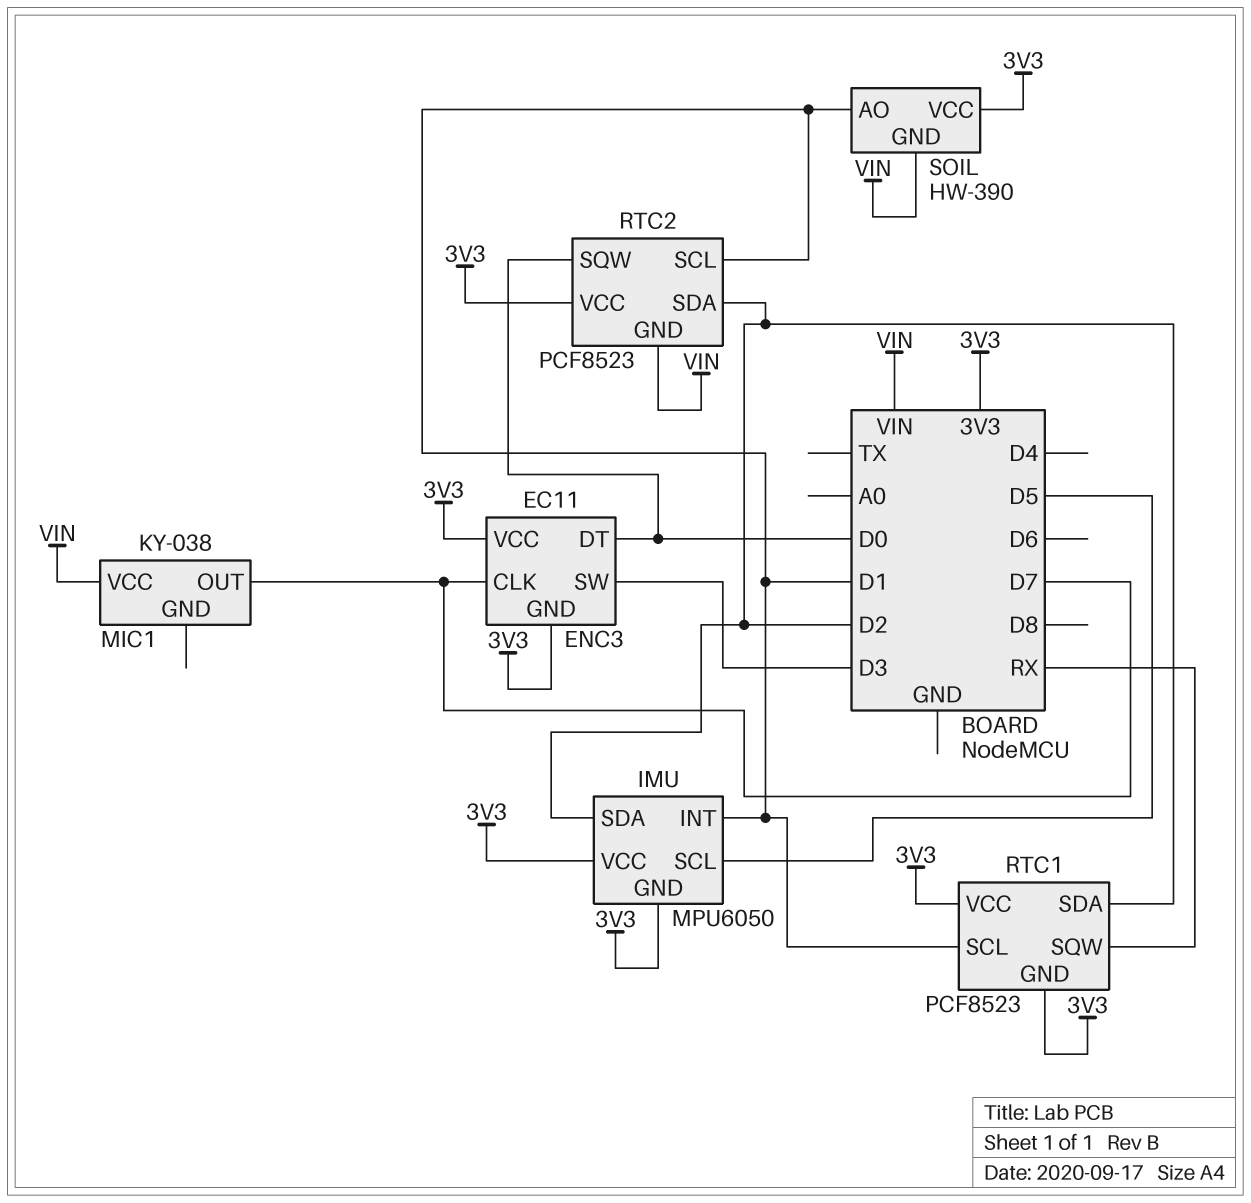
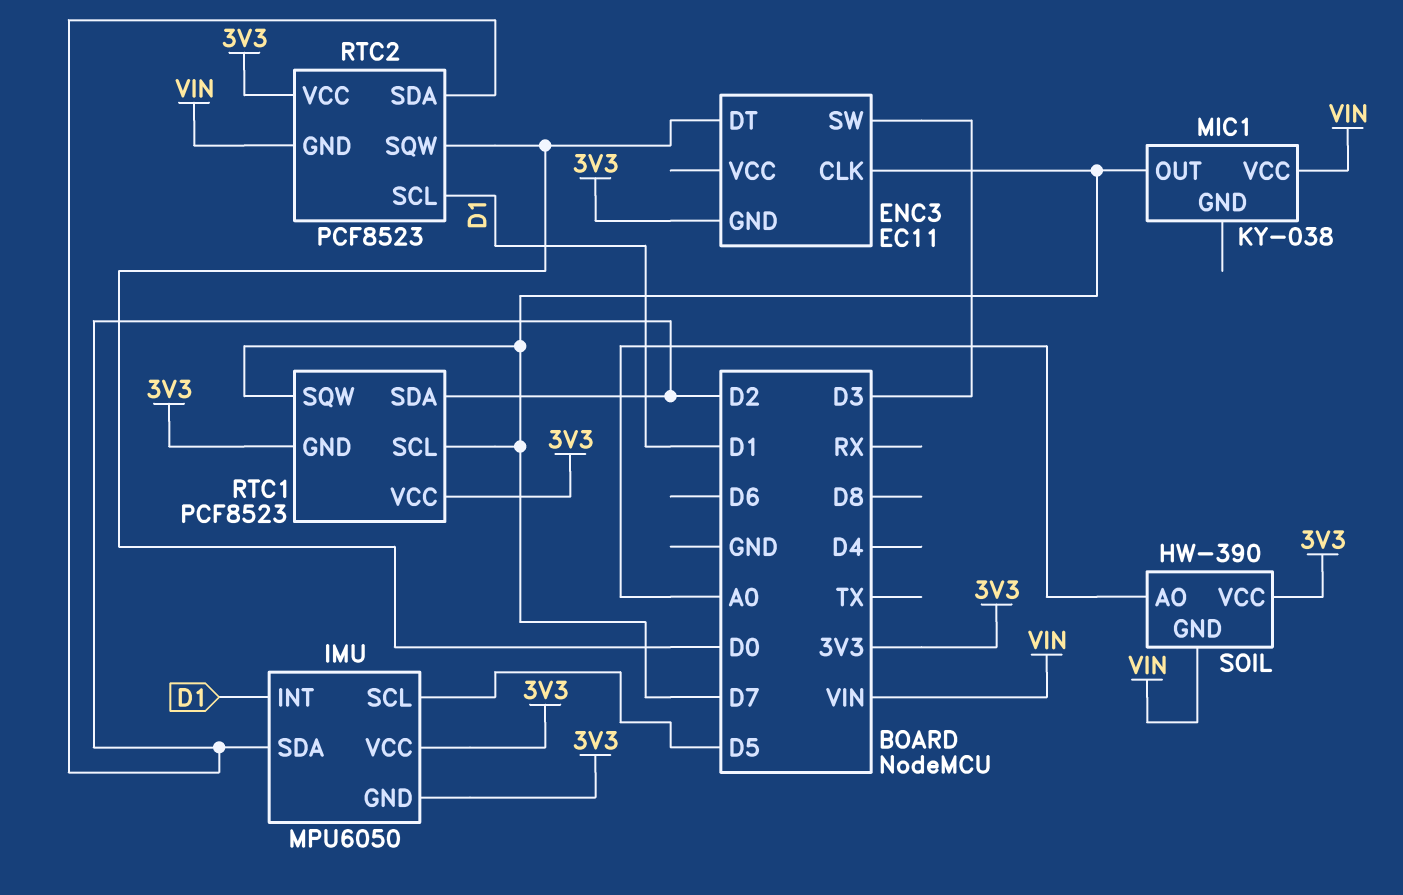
ENC3 pin VCC: 3V3 -> none
RTC1 pin SCL: D1 -> D7
RTC1 pin SQW: RX -> D7
SOIL pin AO: D1 -> A0

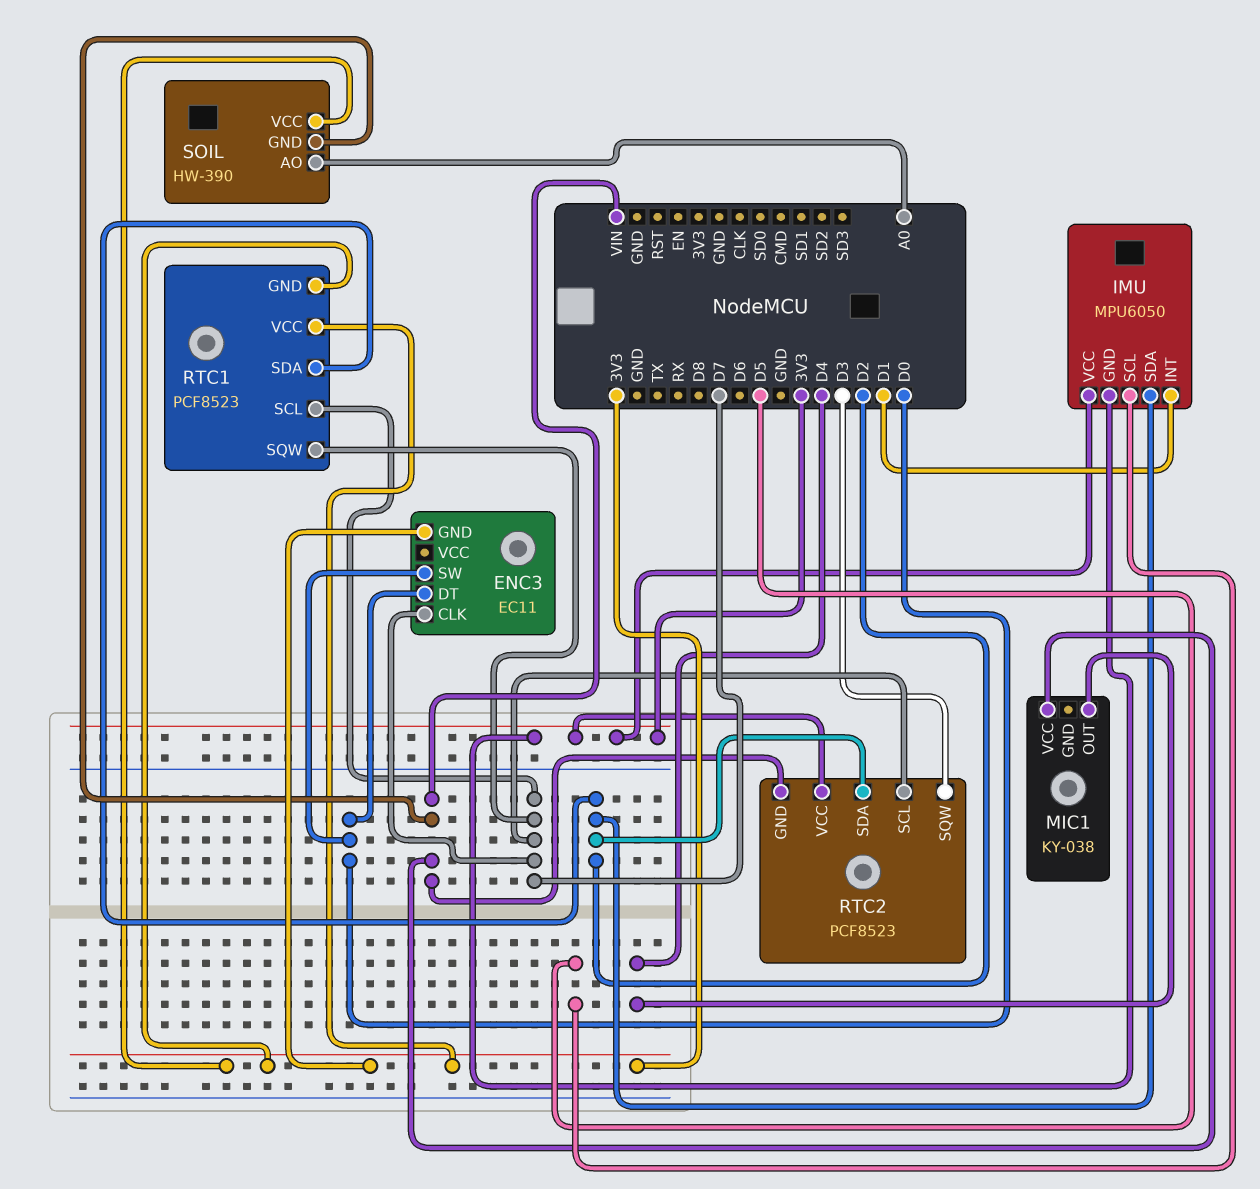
ENC3 pin SW: D3 -> D0
MIC1 pin OUT: D7 -> D4
RTC2 pin SCL: D1 -> D7
RTC2 pin SQW: D0 -> D3

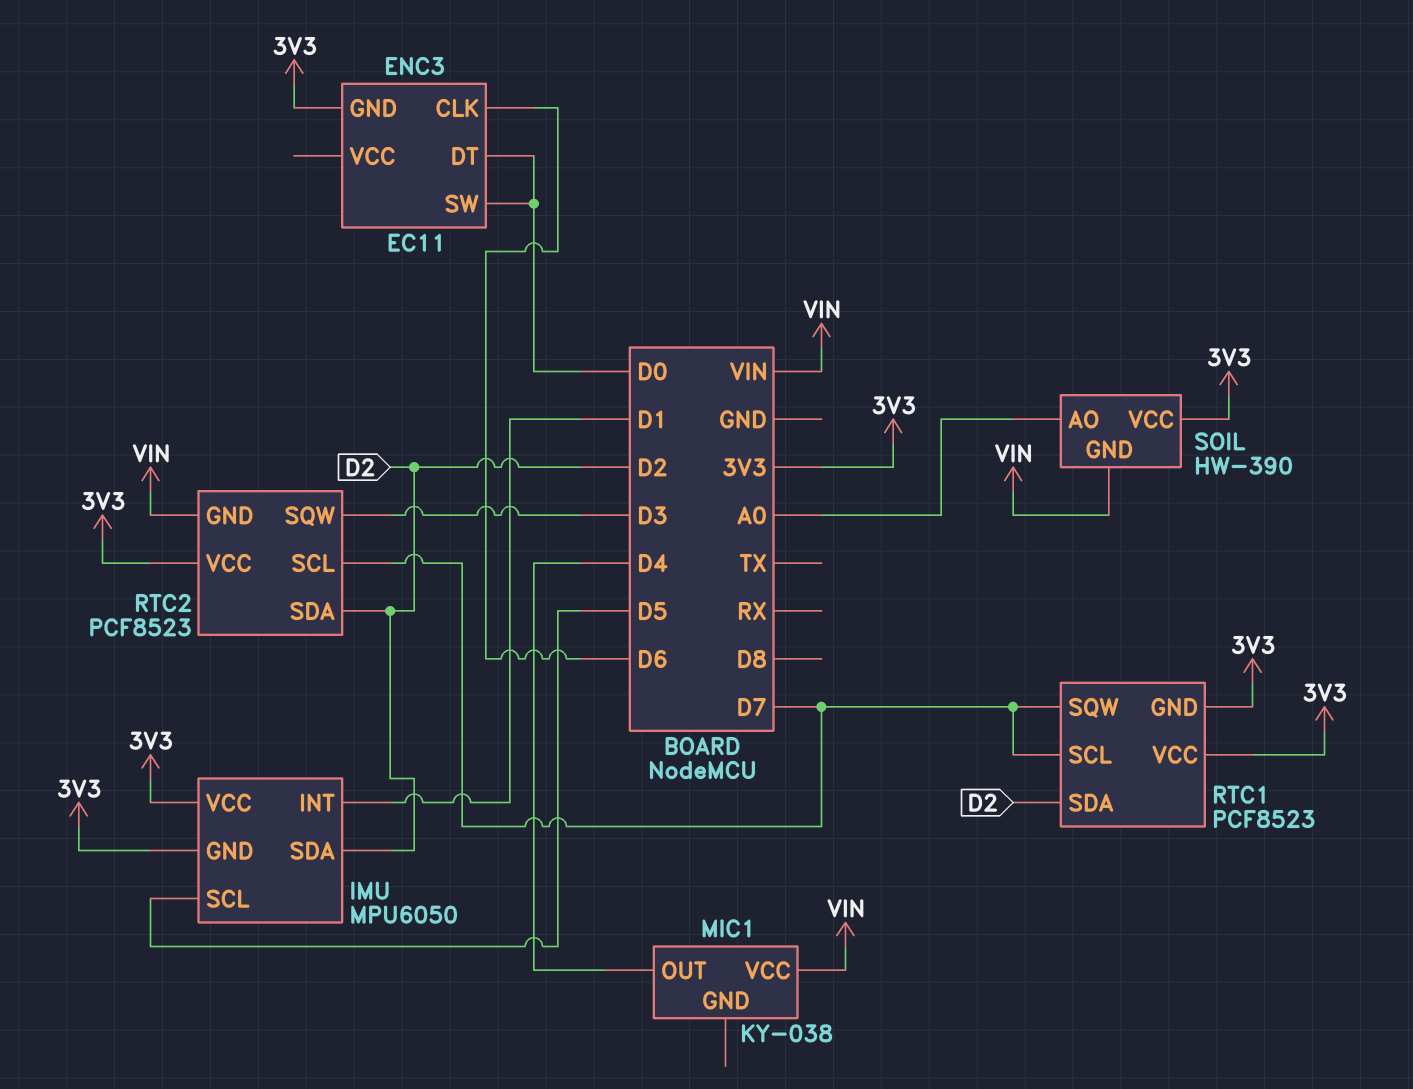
ENC3 pin CLK: D7 -> D6

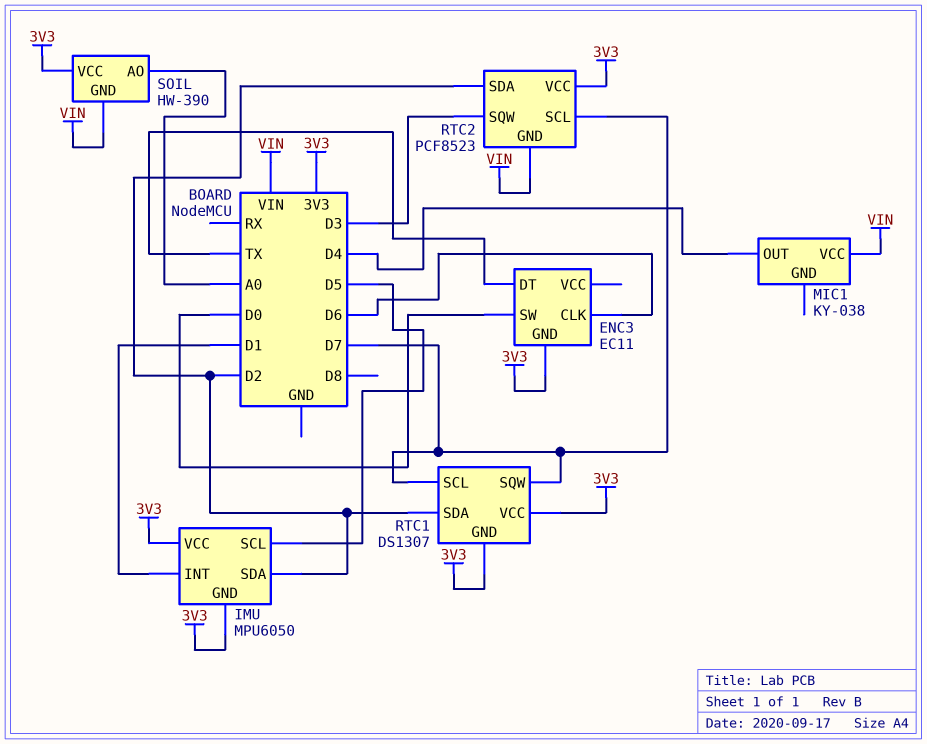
ENC3 pin DT: D0 -> TX
RTC1: PCF8523 -> DS1307

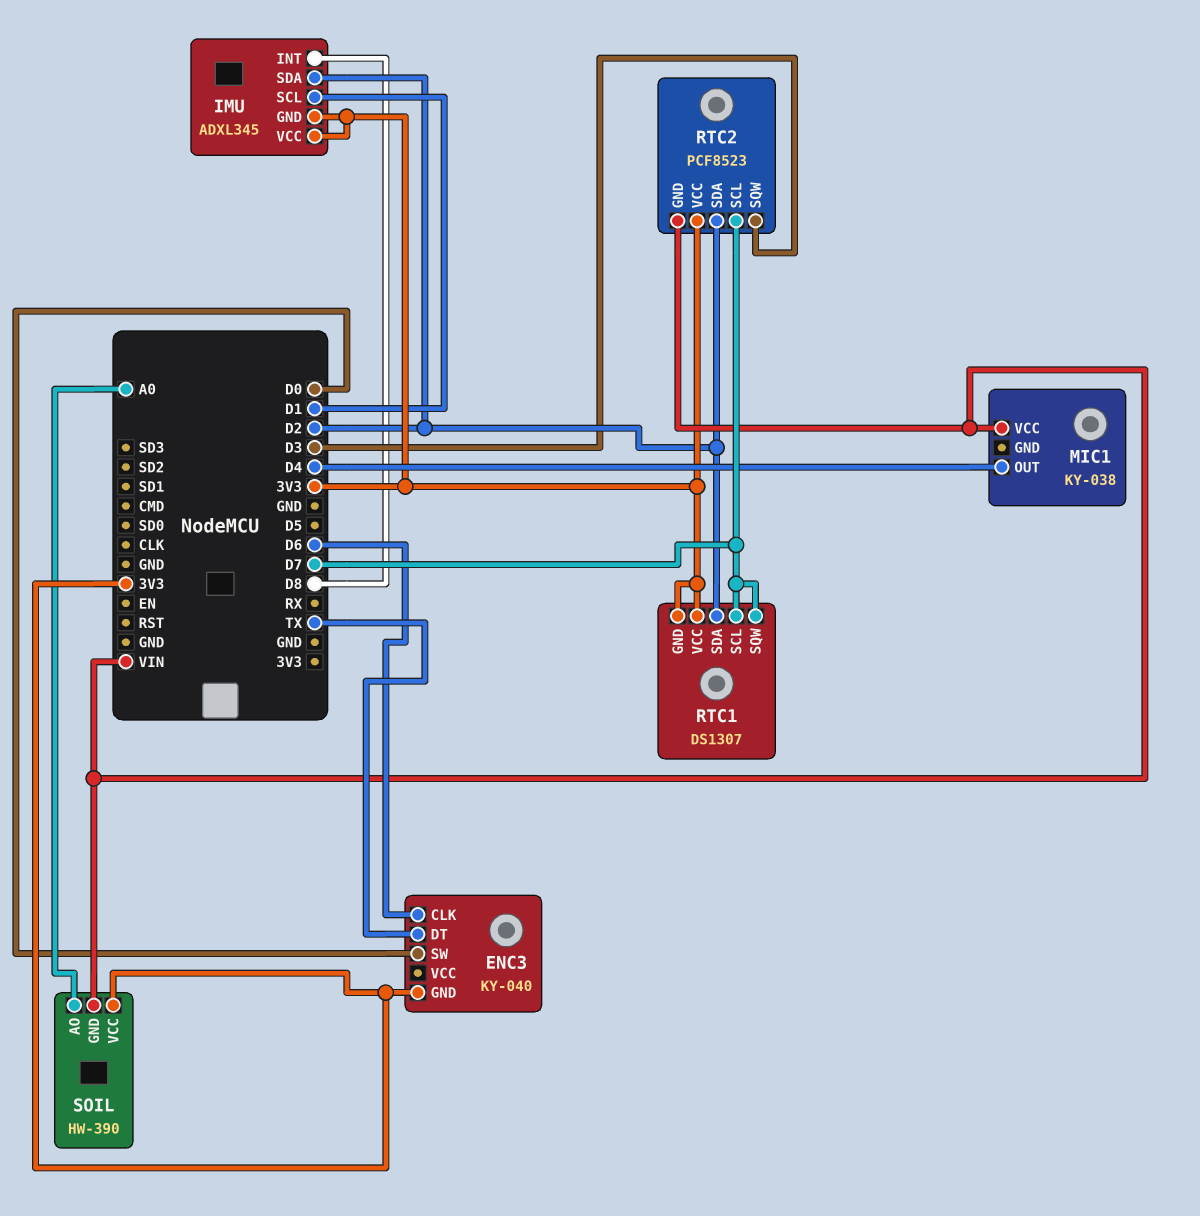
ENC3: EC11 -> KY-040
IMU: MPU6050 -> ADXL345
IMU pin INT: D1 -> D8
IMU pin SCL: D5 -> D1

